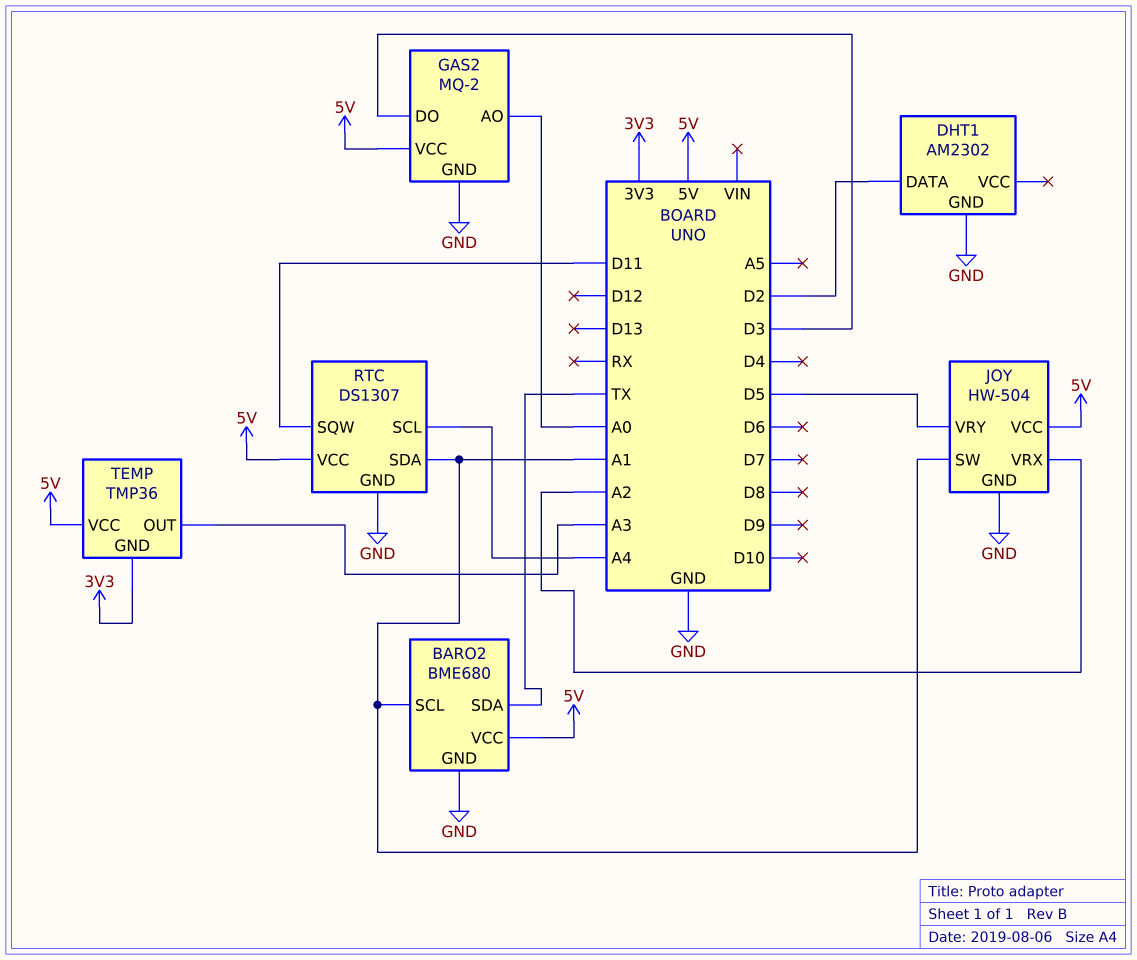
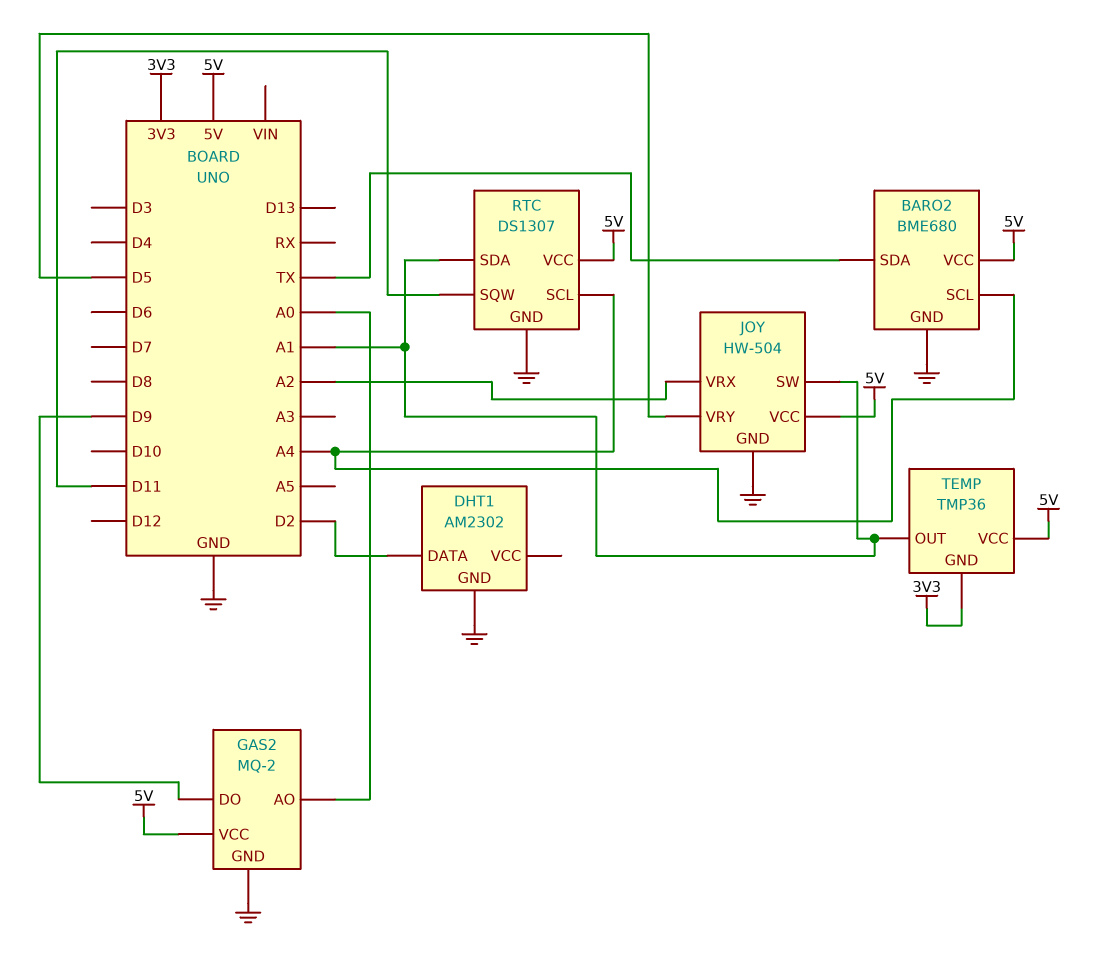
BARO2 pin SCL: A1 -> A4
GAS2 pin DO: D3 -> D9
TEMP pin OUT: A3 -> A1

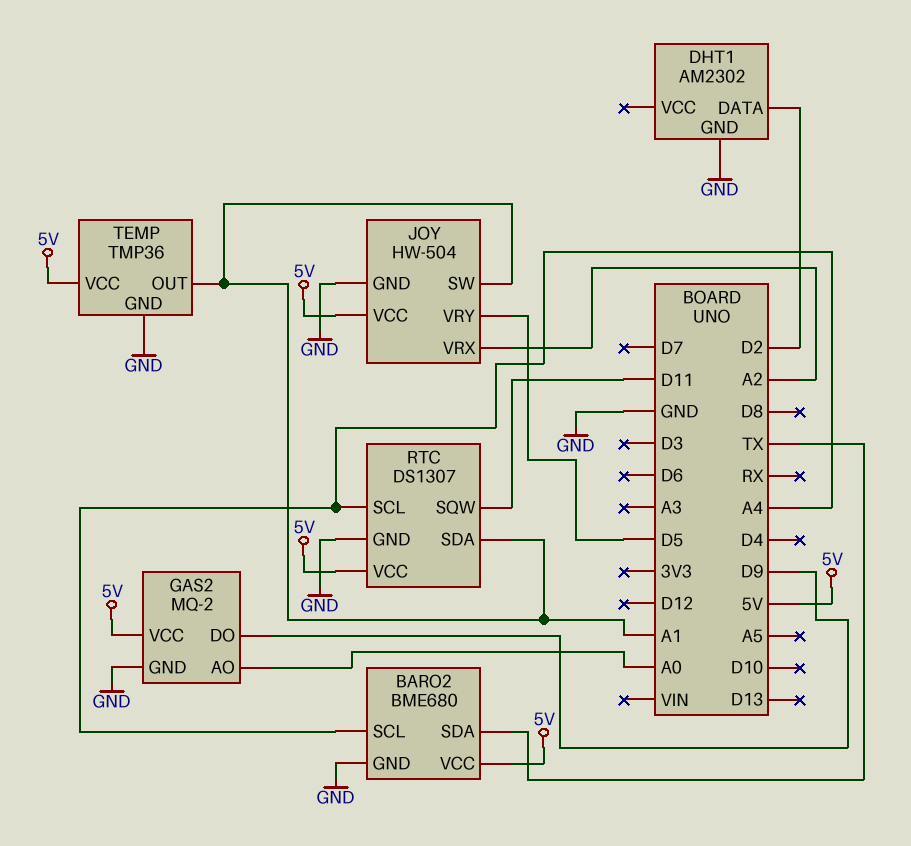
TEMP pin GND: 3V3 -> GND

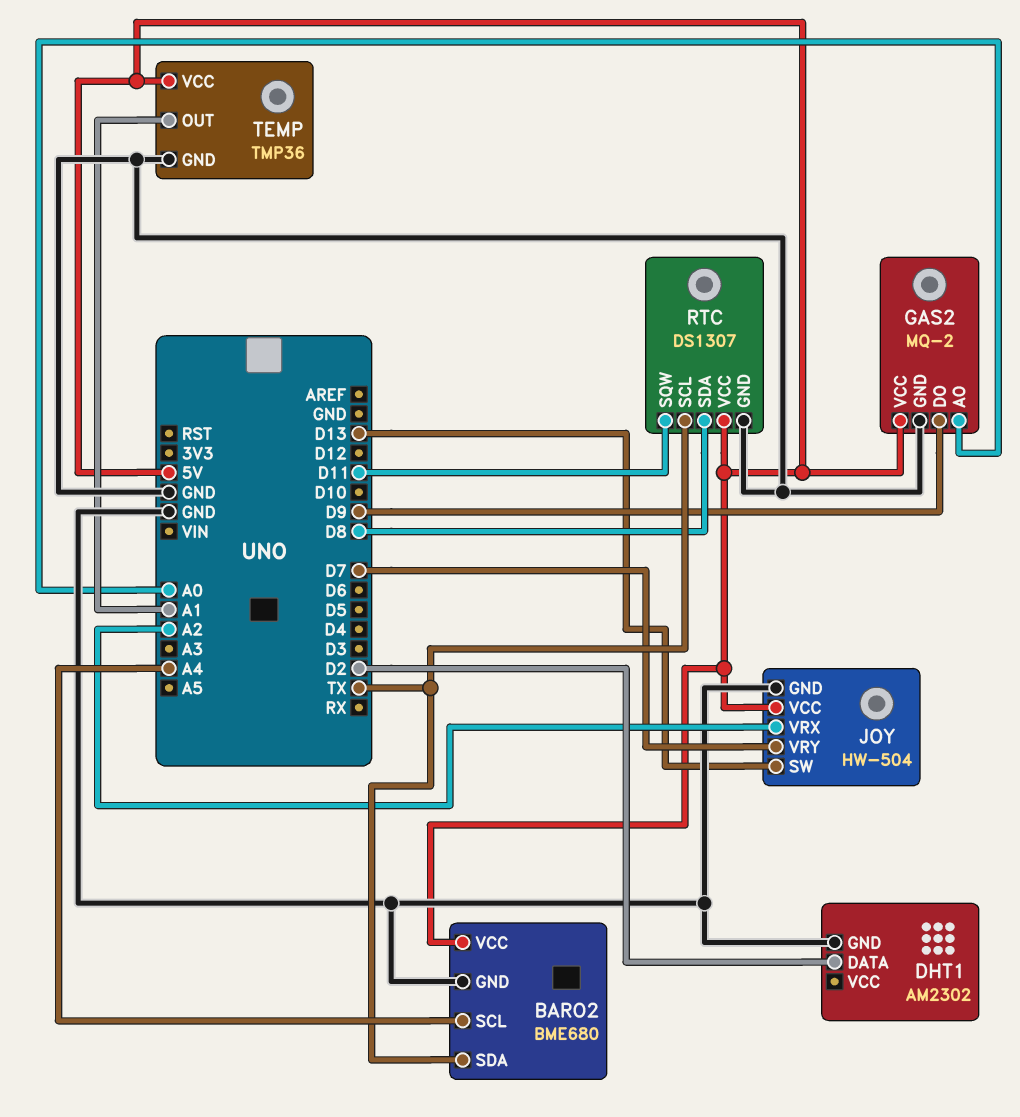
JOY pin SW: A1 -> D13
JOY pin VRY: D5 -> D7
RTC pin SCL: A4 -> TX
RTC pin SDA: A1 -> D8

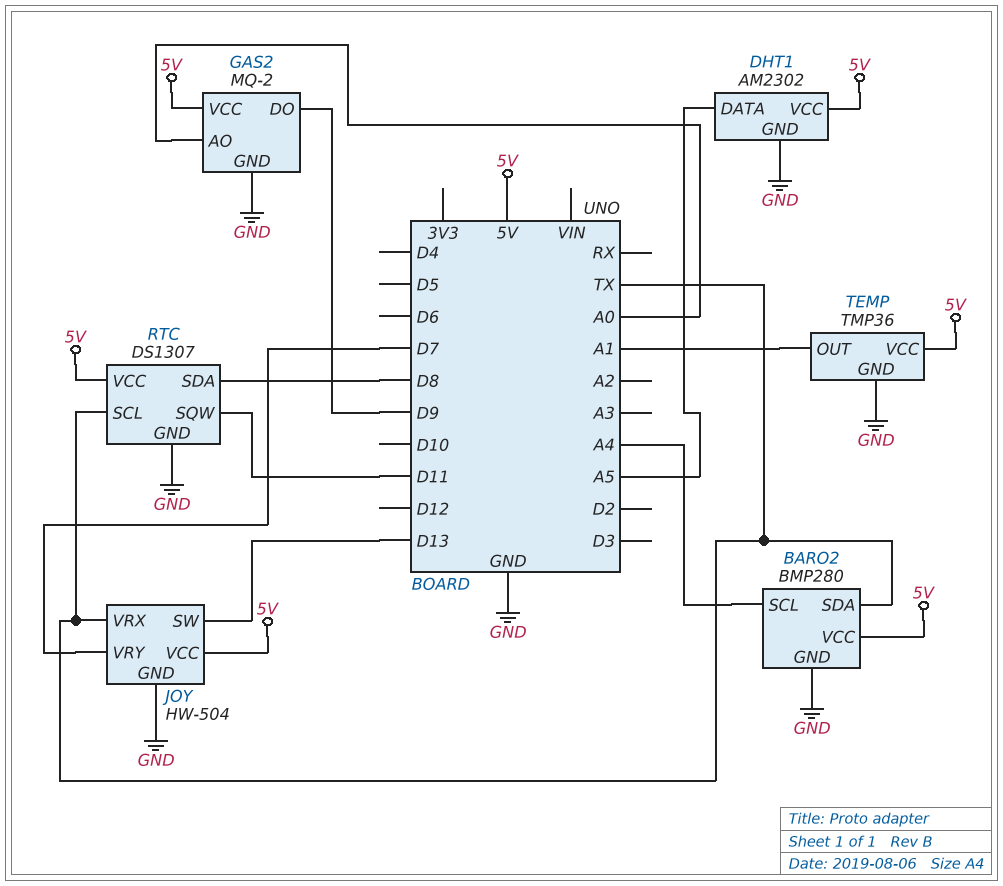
BARO2: BME680 -> BMP280
DHT1 pin DATA: D2 -> A5
DHT1 pin VCC: none -> 5V
JOY pin VRX: A2 -> TX

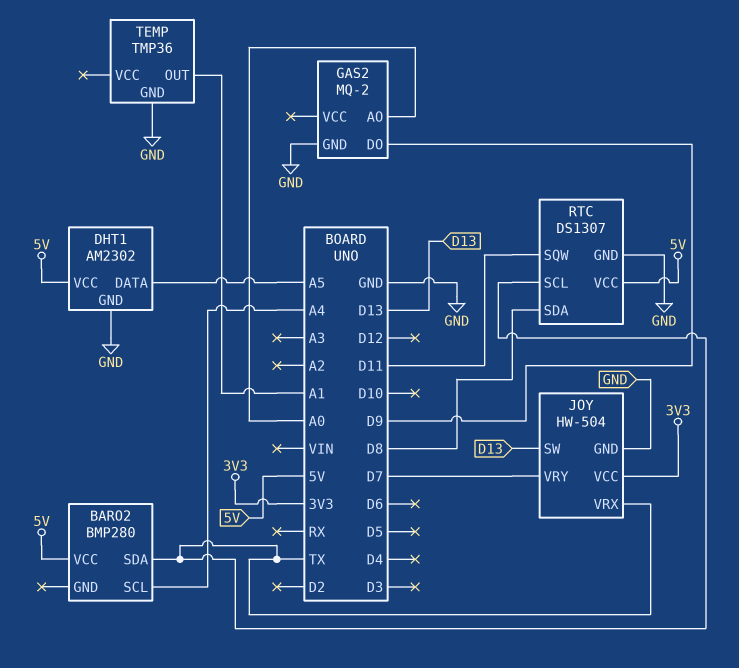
BARO2 pin GND: GND -> none
GAS2 pin VCC: 5V -> none
JOY pin VCC: 5V -> 3V3
TEMP pin VCC: 5V -> none

